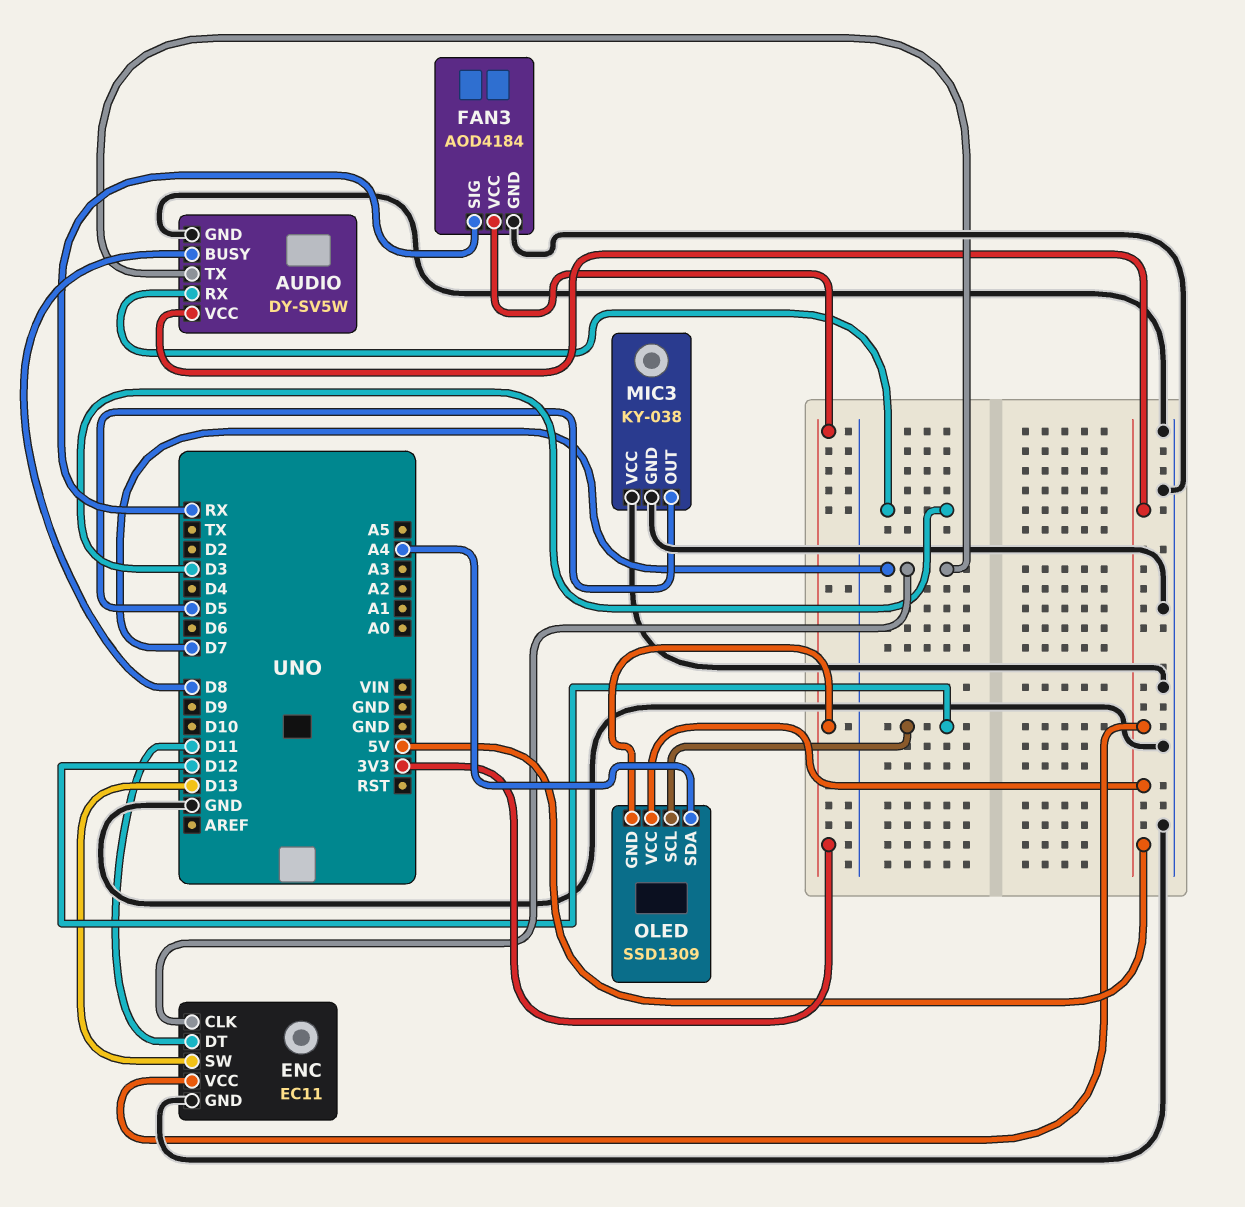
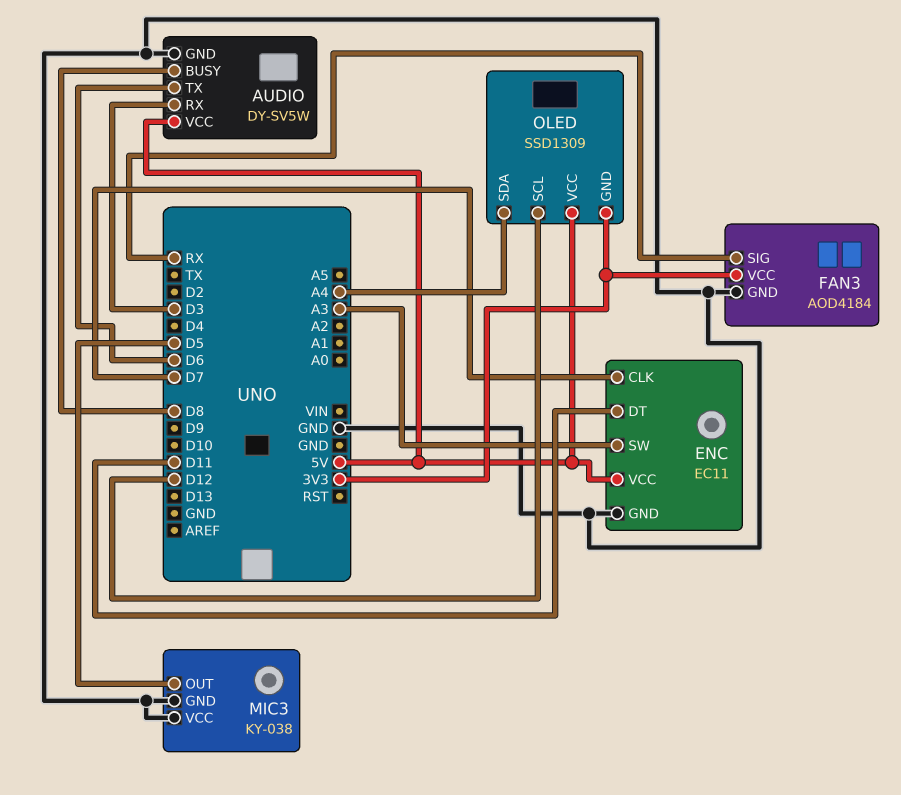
AUDIO pin TX: D7 -> D6
ENC pin SW: D13 -> A3

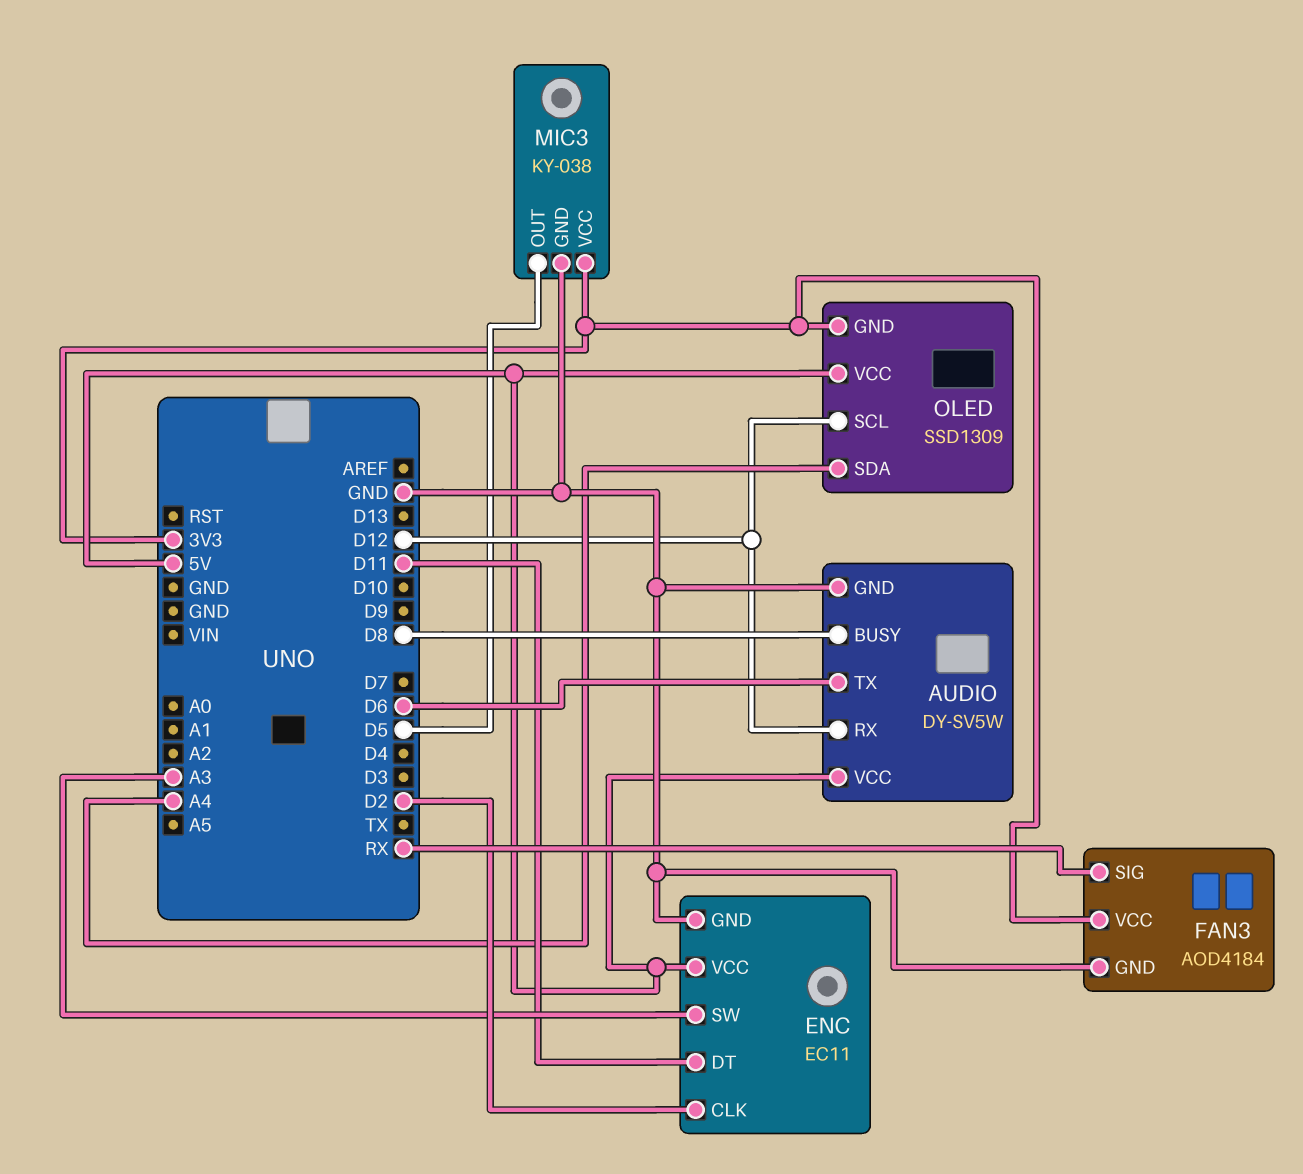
AUDIO pin RX: D3 -> D12
ENC pin CLK: D7 -> D2
MIC3 pin VCC: GND -> 3V3

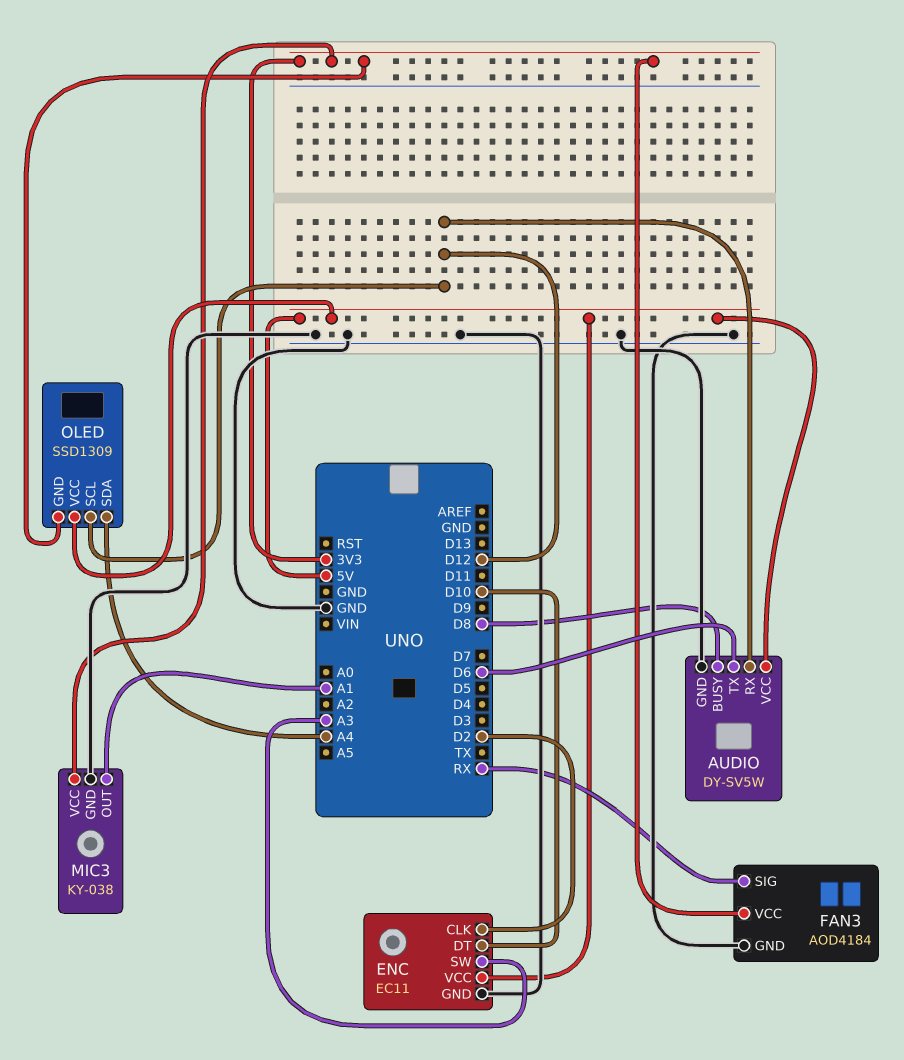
ENC pin DT: D11 -> D10
MIC3 pin OUT: D5 -> A1

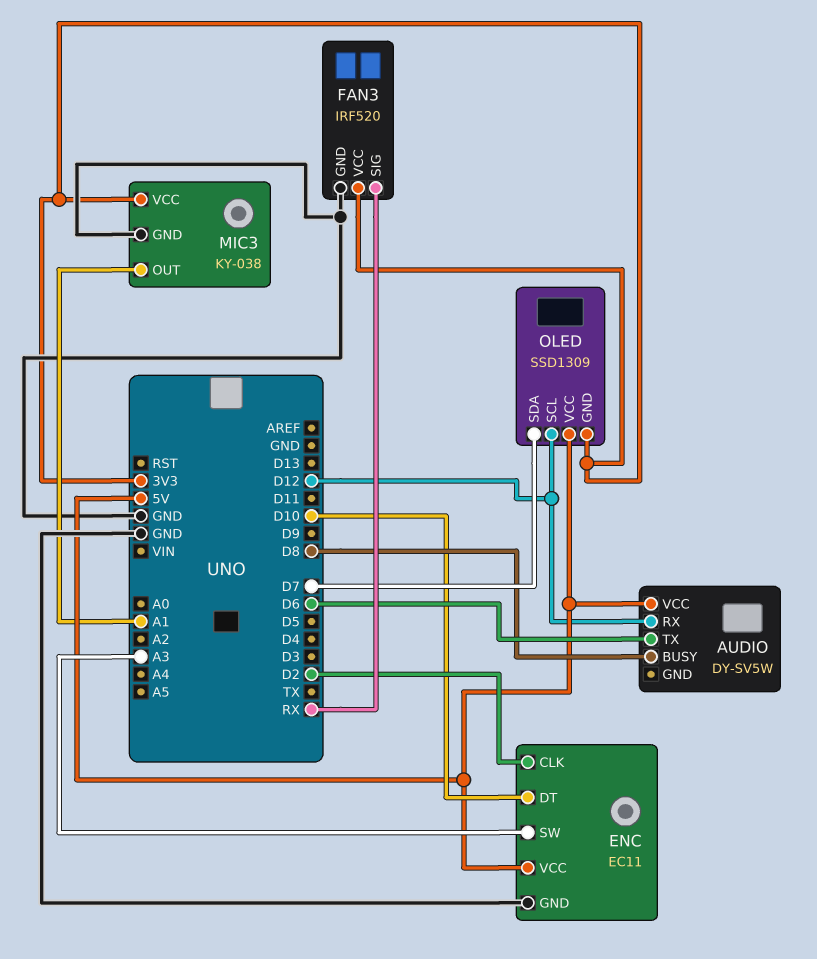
AUDIO pin GND: GND -> none
FAN3: AOD4184 -> IRF520
OLED pin SDA: A4 -> D7

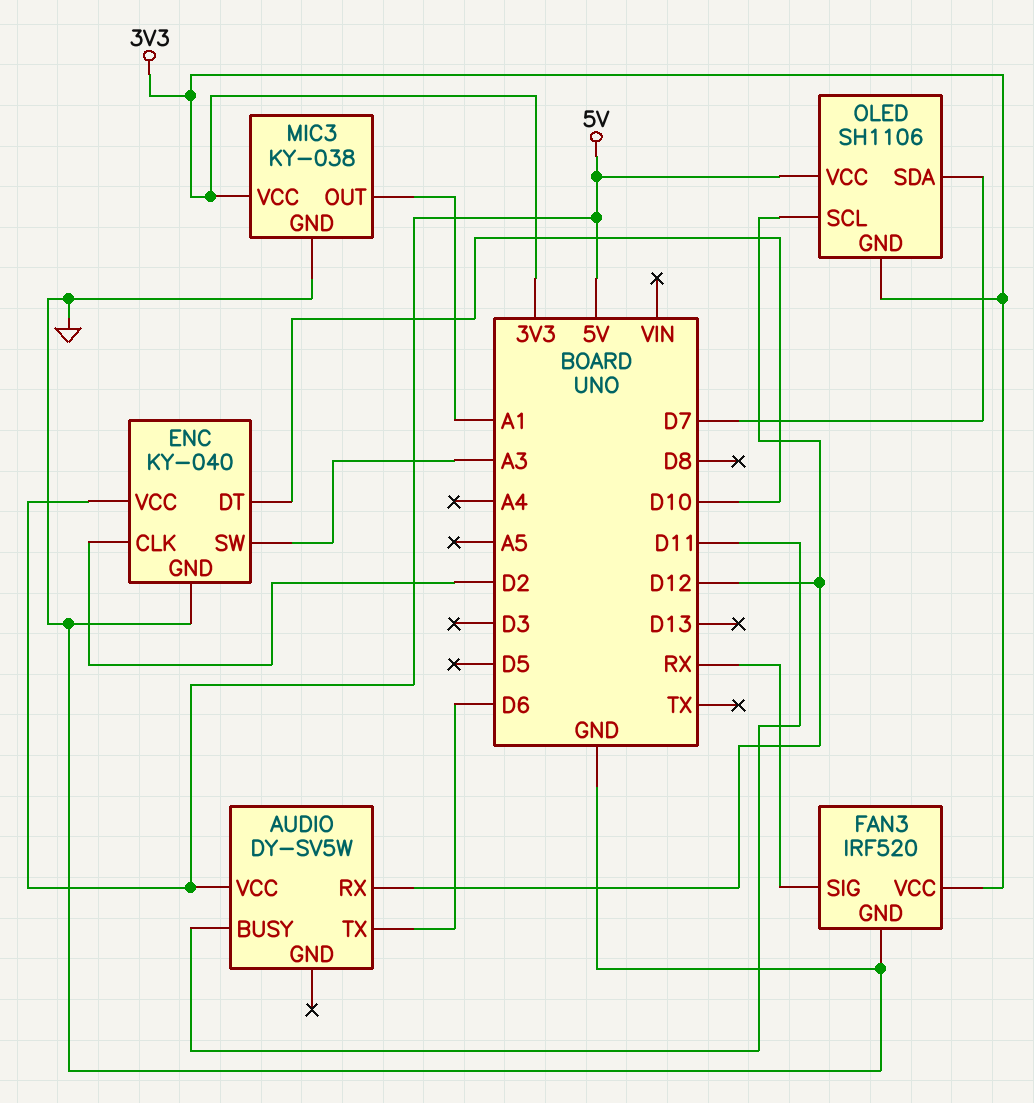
AUDIO pin BUSY: D8 -> D11
ENC: EC11 -> KY-040
OLED: SSD1309 -> SH1106

